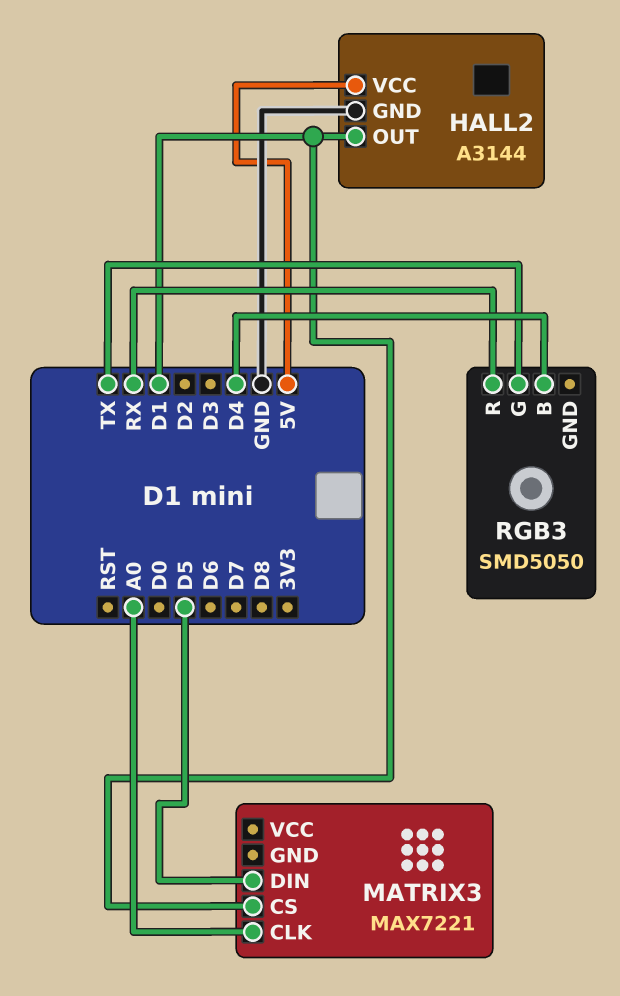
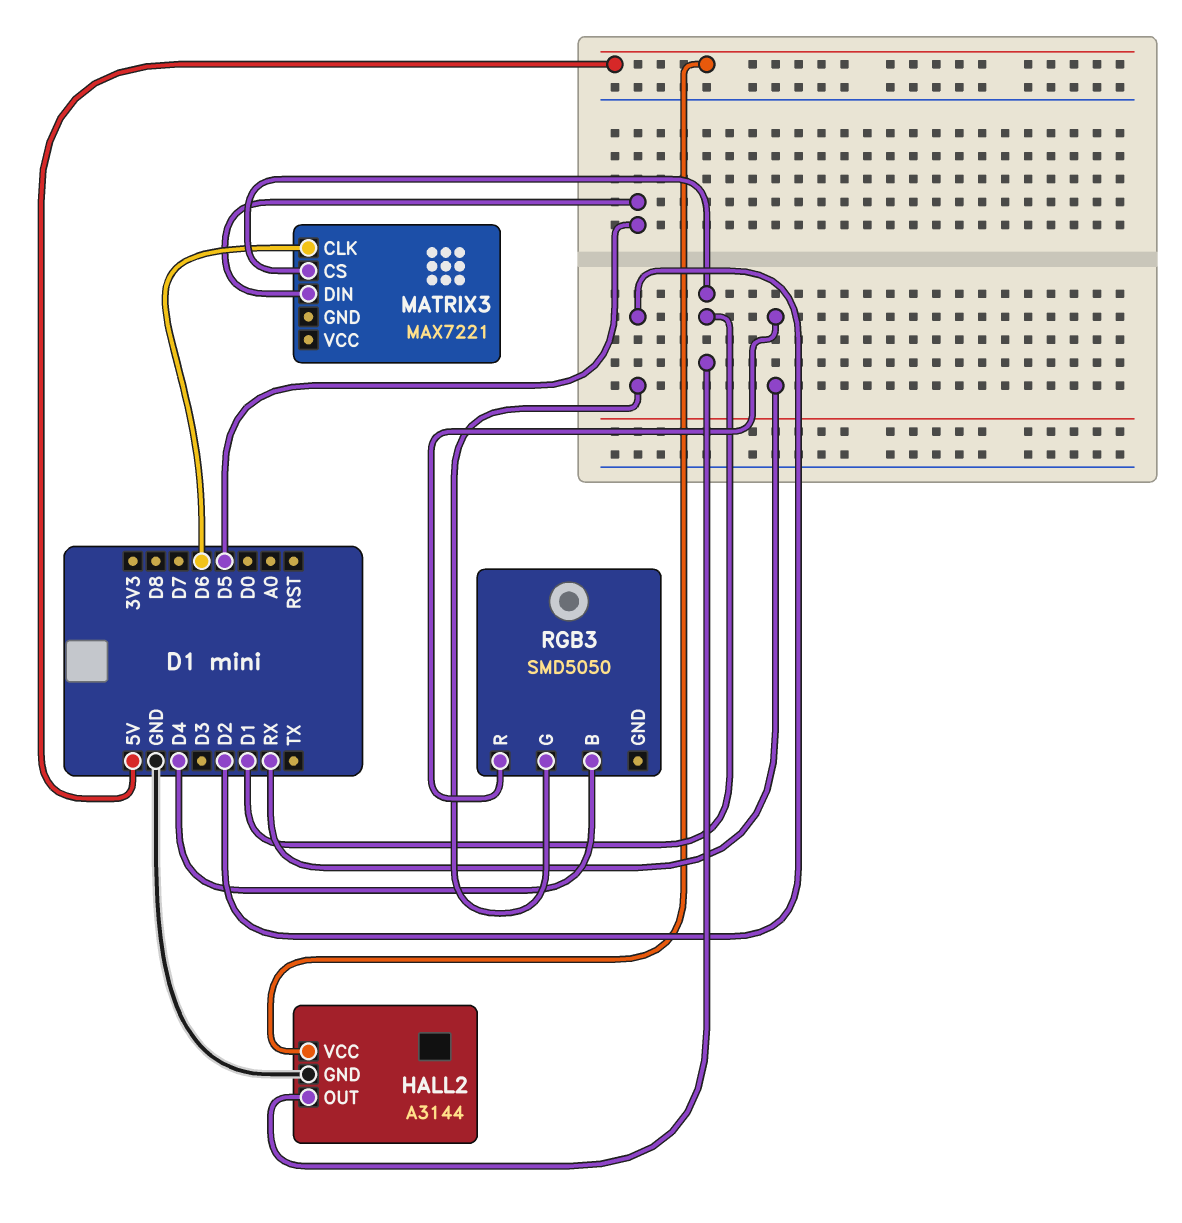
MATRIX3 pin CLK: A0 -> D6
RGB3 pin G: TX -> D2

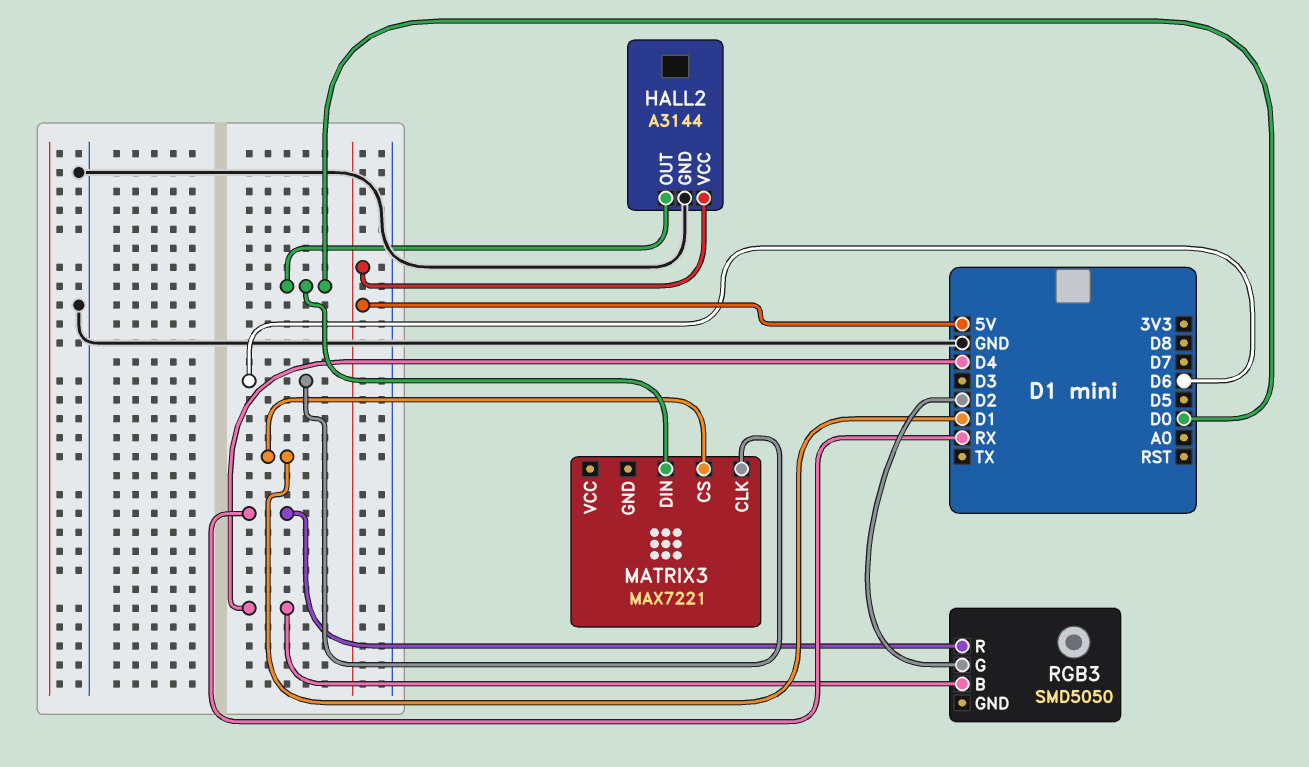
HALL2 pin OUT: D1 -> D0
MATRIX3 pin DIN: D5 -> D0

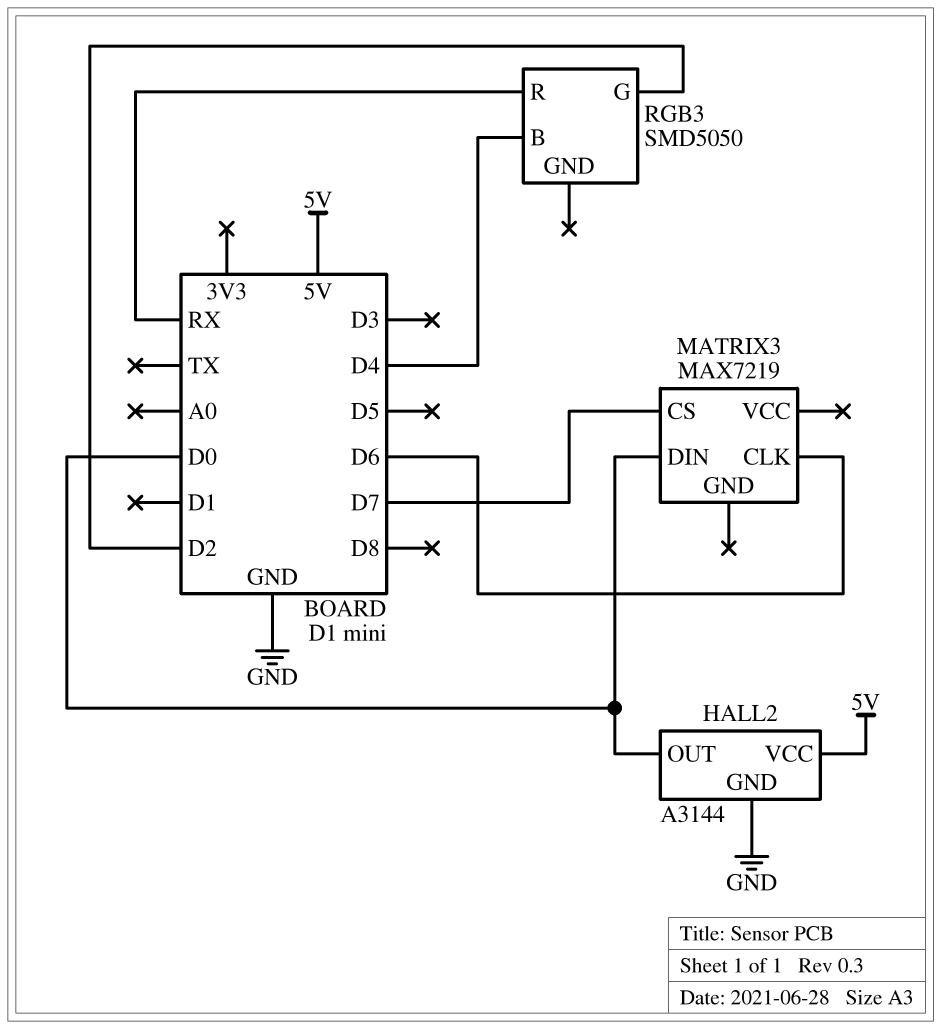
MATRIX3: MAX7221 -> MAX7219
MATRIX3 pin CS: D1 -> D7

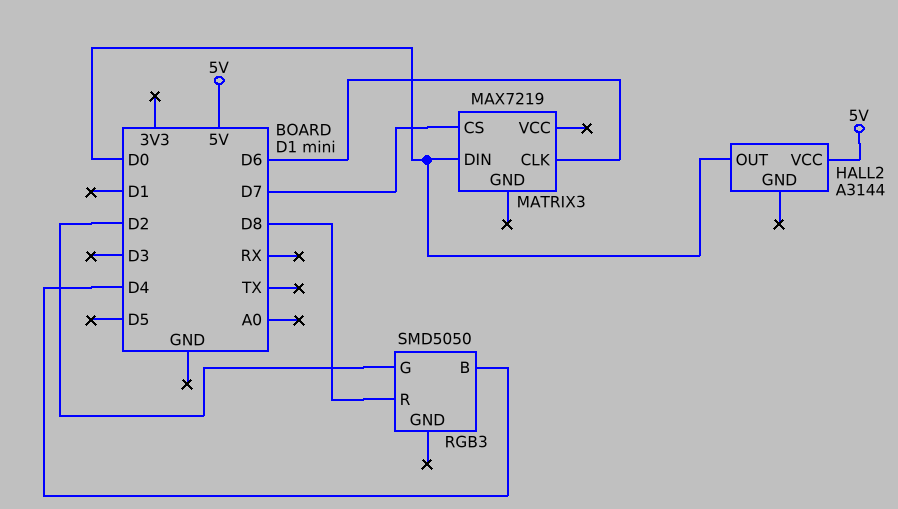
HALL2 pin GND: GND -> none
RGB3 pin R: RX -> D8

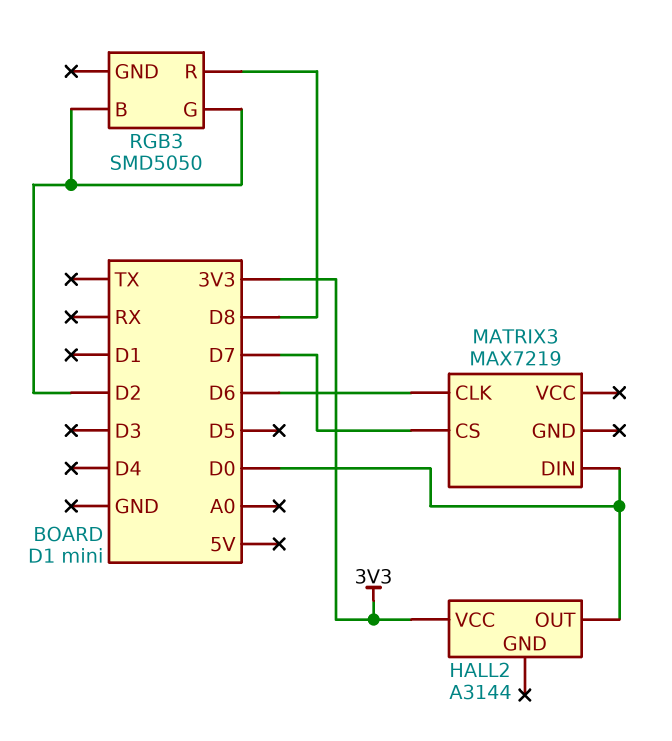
HALL2 pin VCC: 5V -> 3V3
RGB3 pin B: D4 -> D2

